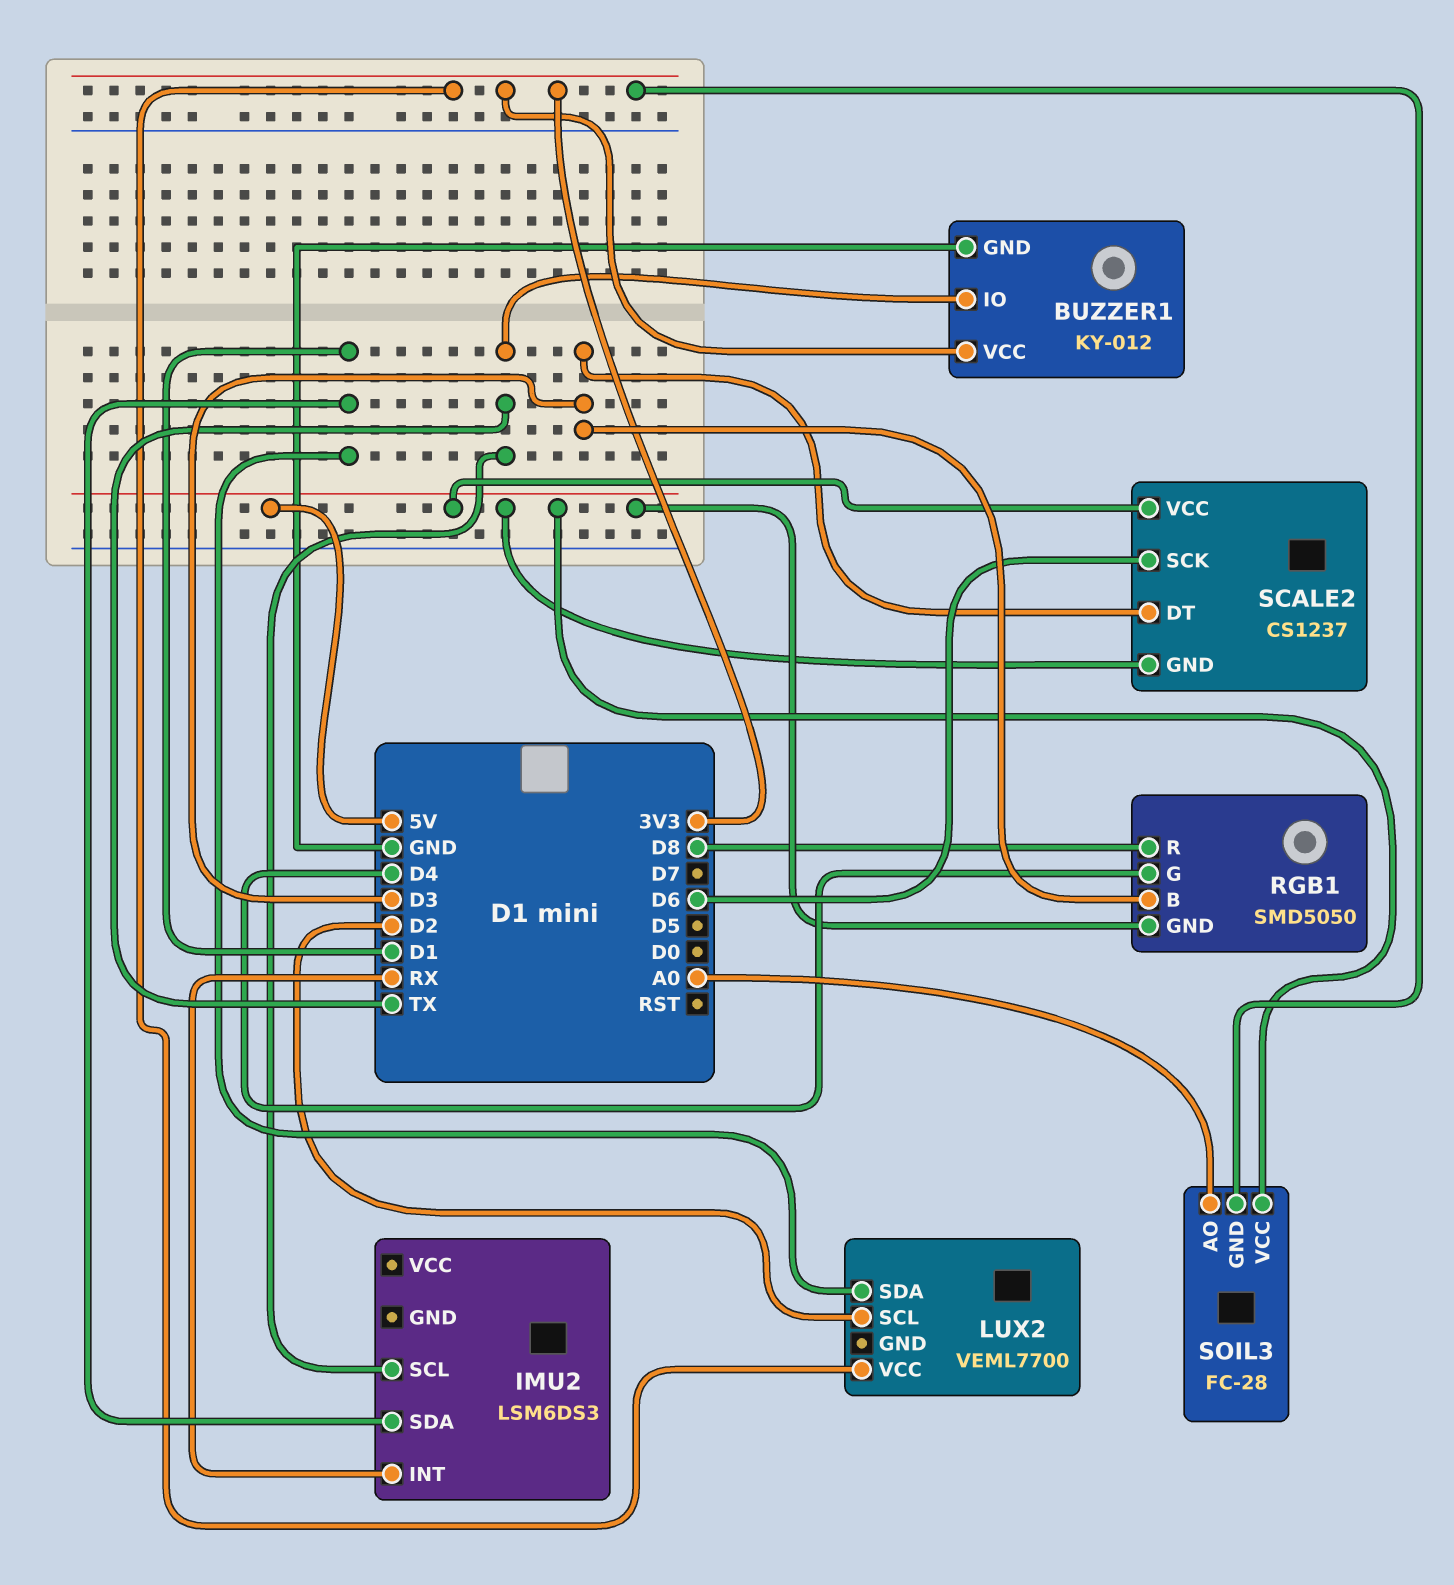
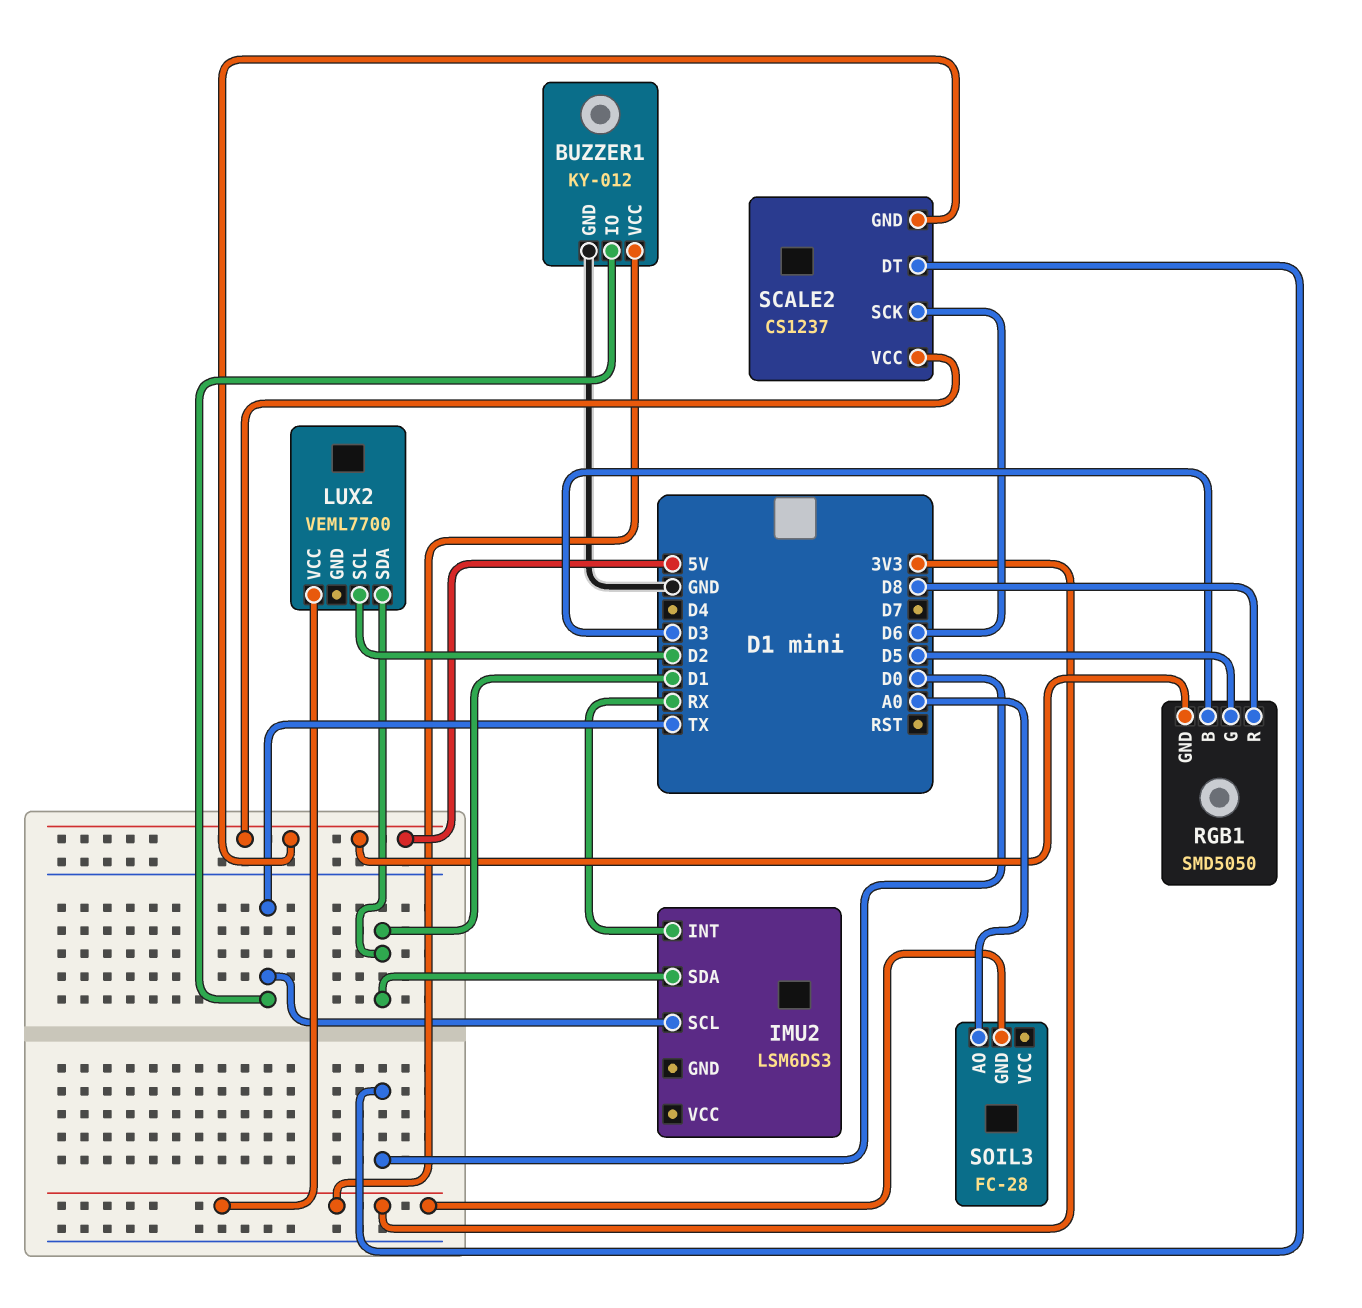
RGB1 pin G: D4 -> D5
SCALE2 pin DT: D3 -> D0
SOIL3 pin VCC: 5V -> none

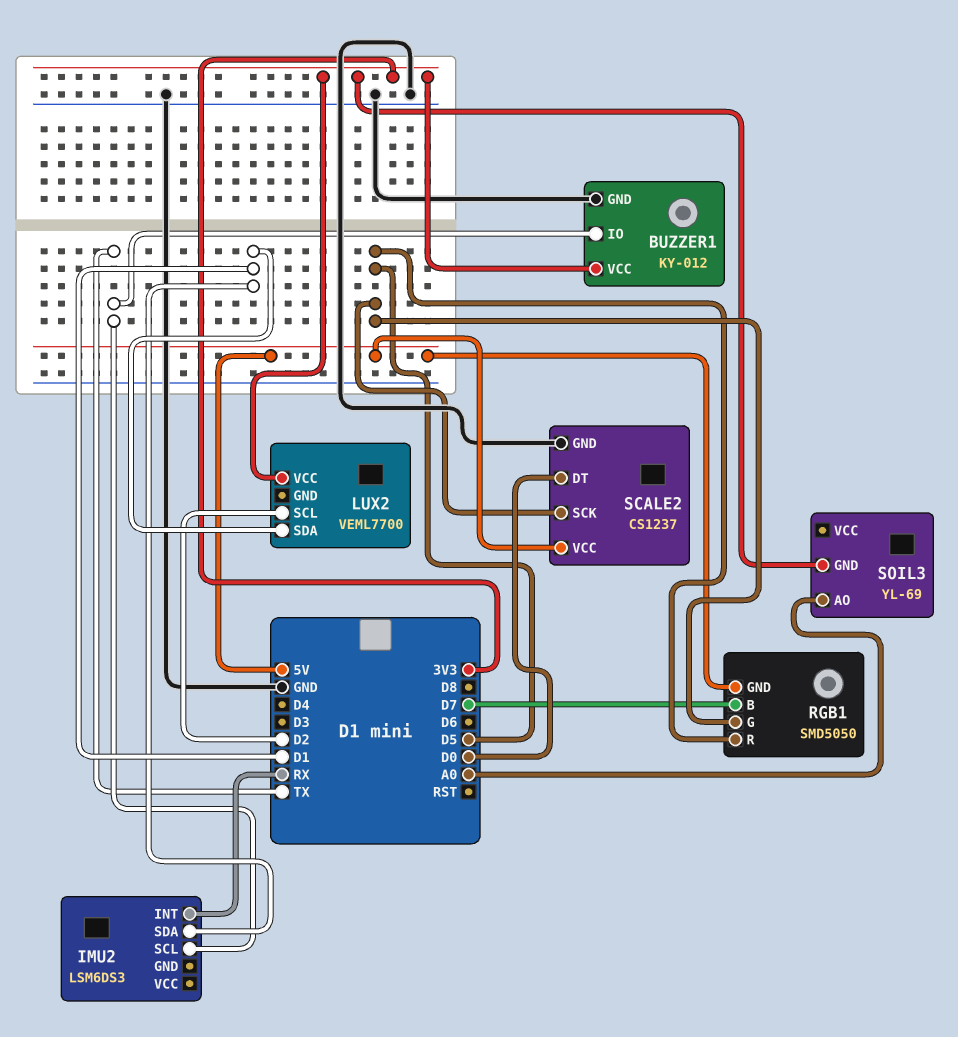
RGB1 pin B: D3 -> D7
RGB1 pin R: D8 -> D5
SCALE2 pin GND: 5V -> GND
SCALE2 pin SCK: D6 -> D5
SOIL3: FC-28 -> YL-69

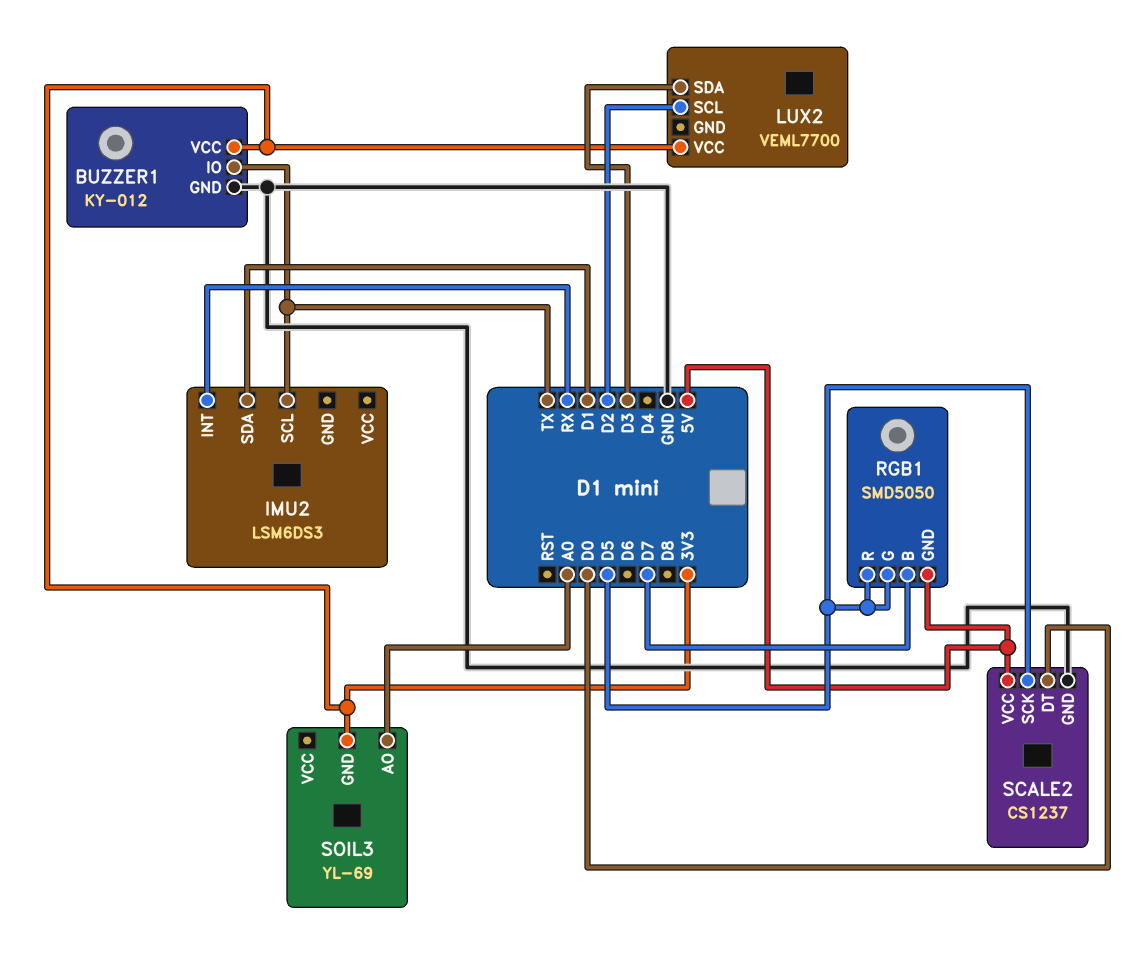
LUX2 pin SDA: D1 -> D3

